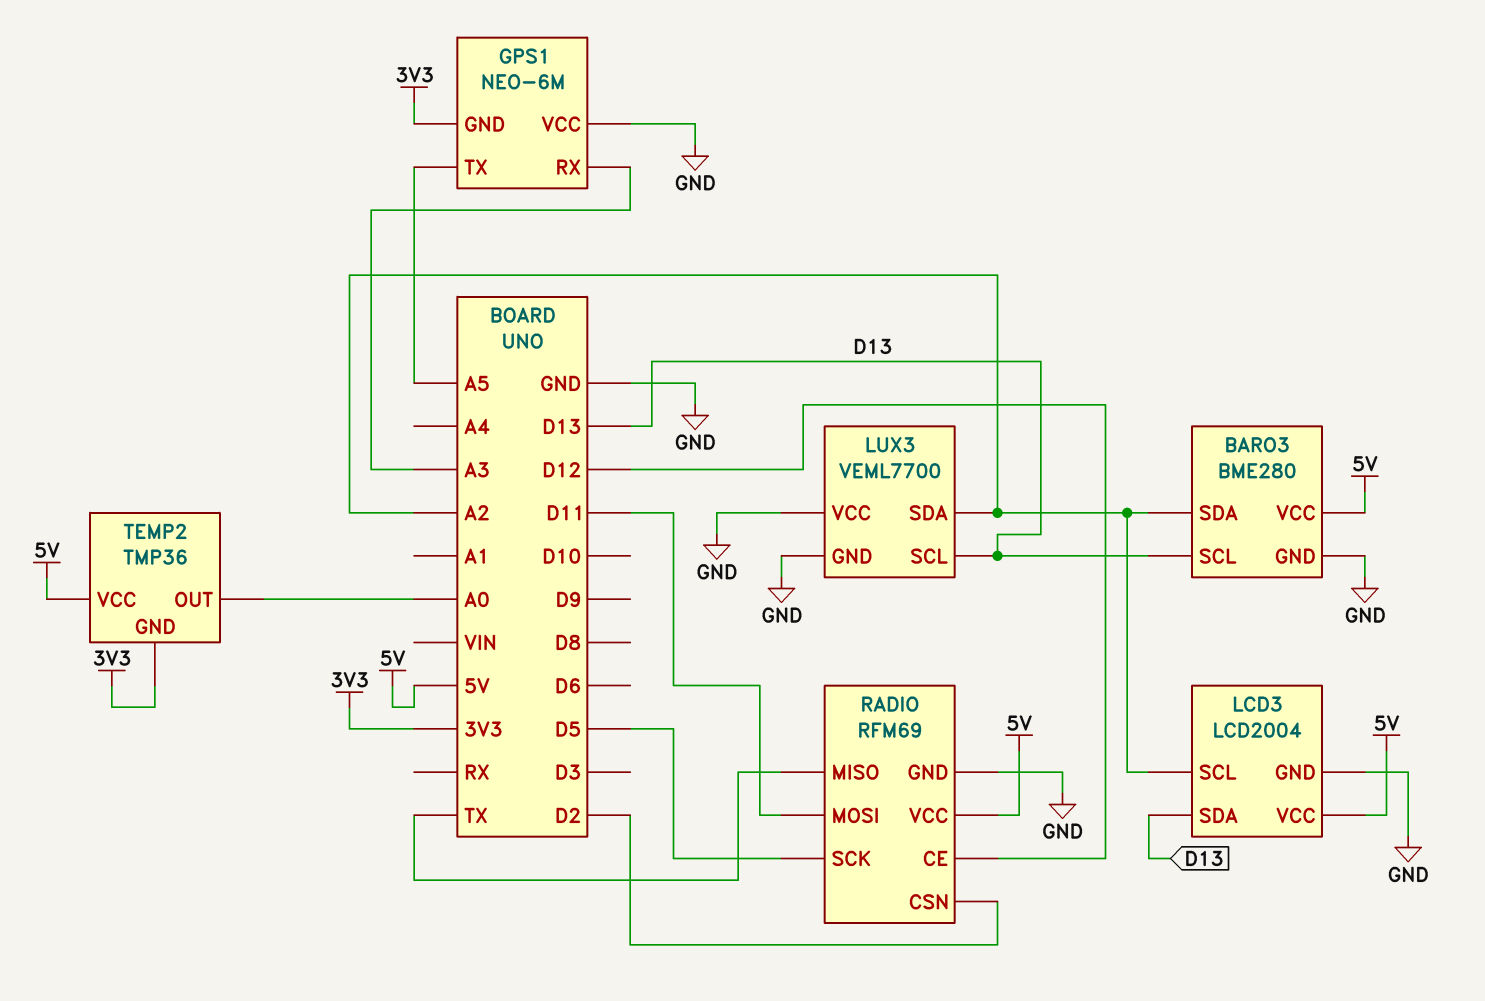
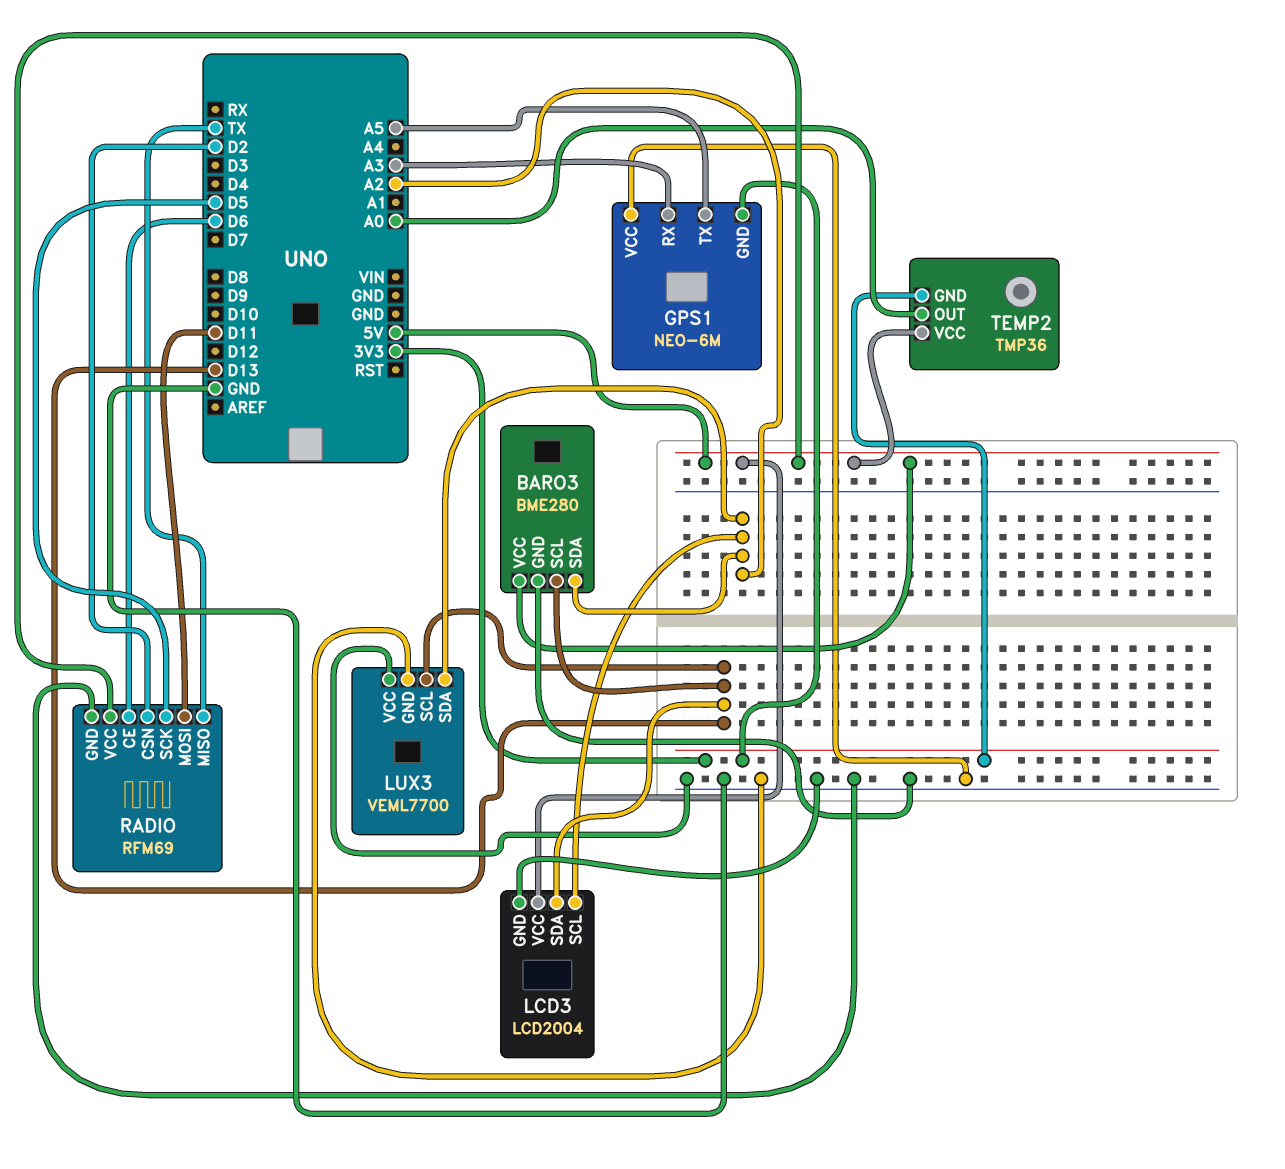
RADIO pin CE: D12 -> D6

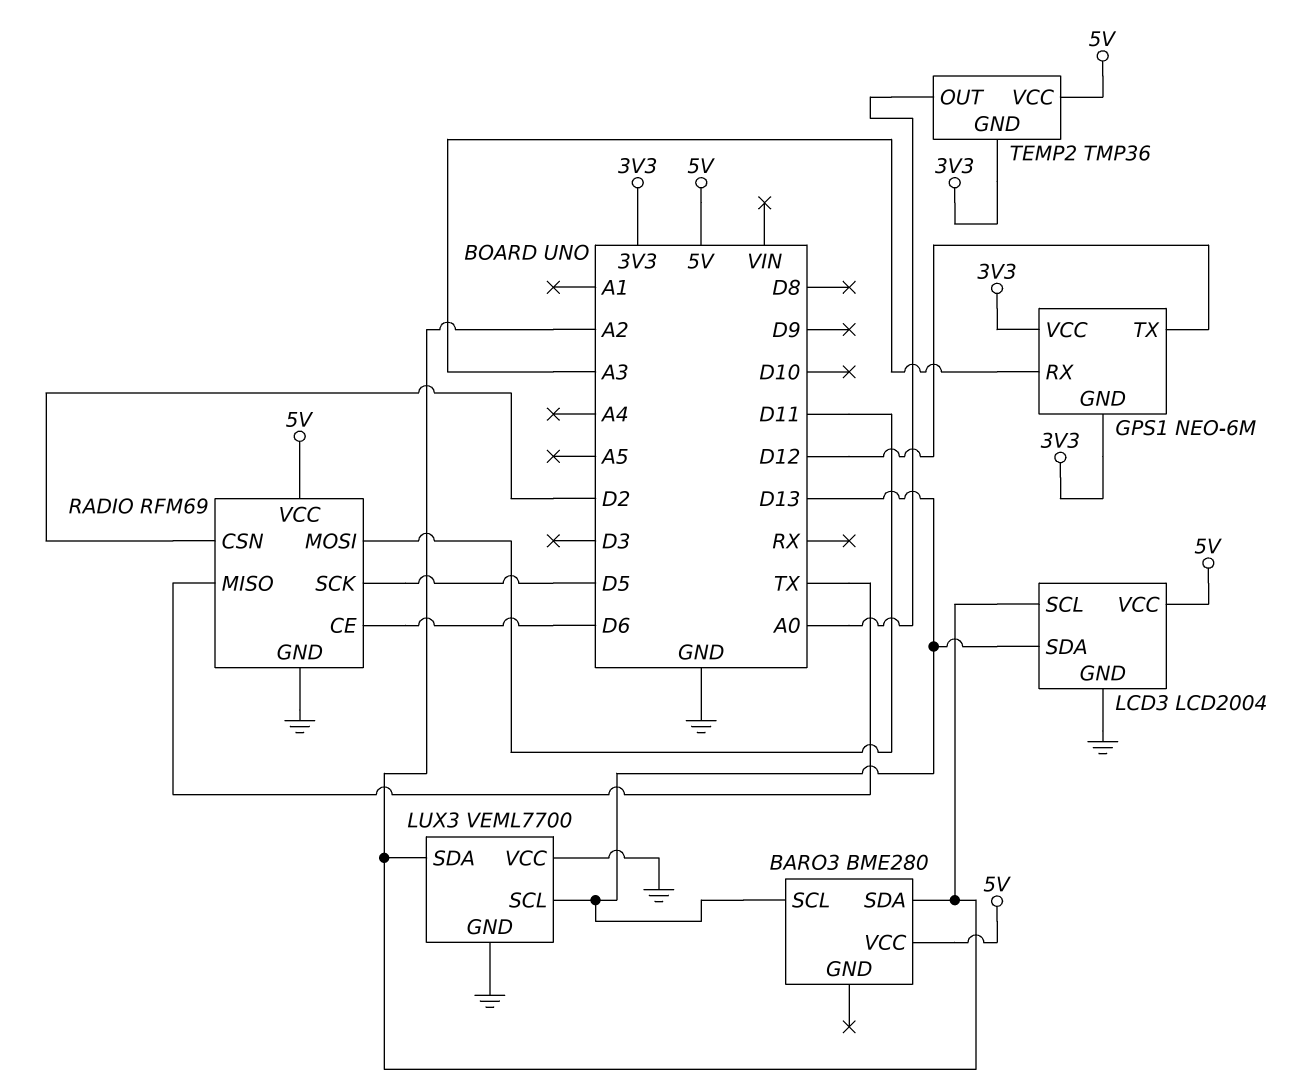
BARO3 pin GND: GND -> none
GPS1 pin TX: A5 -> D12
GPS1 pin VCC: GND -> 3V3

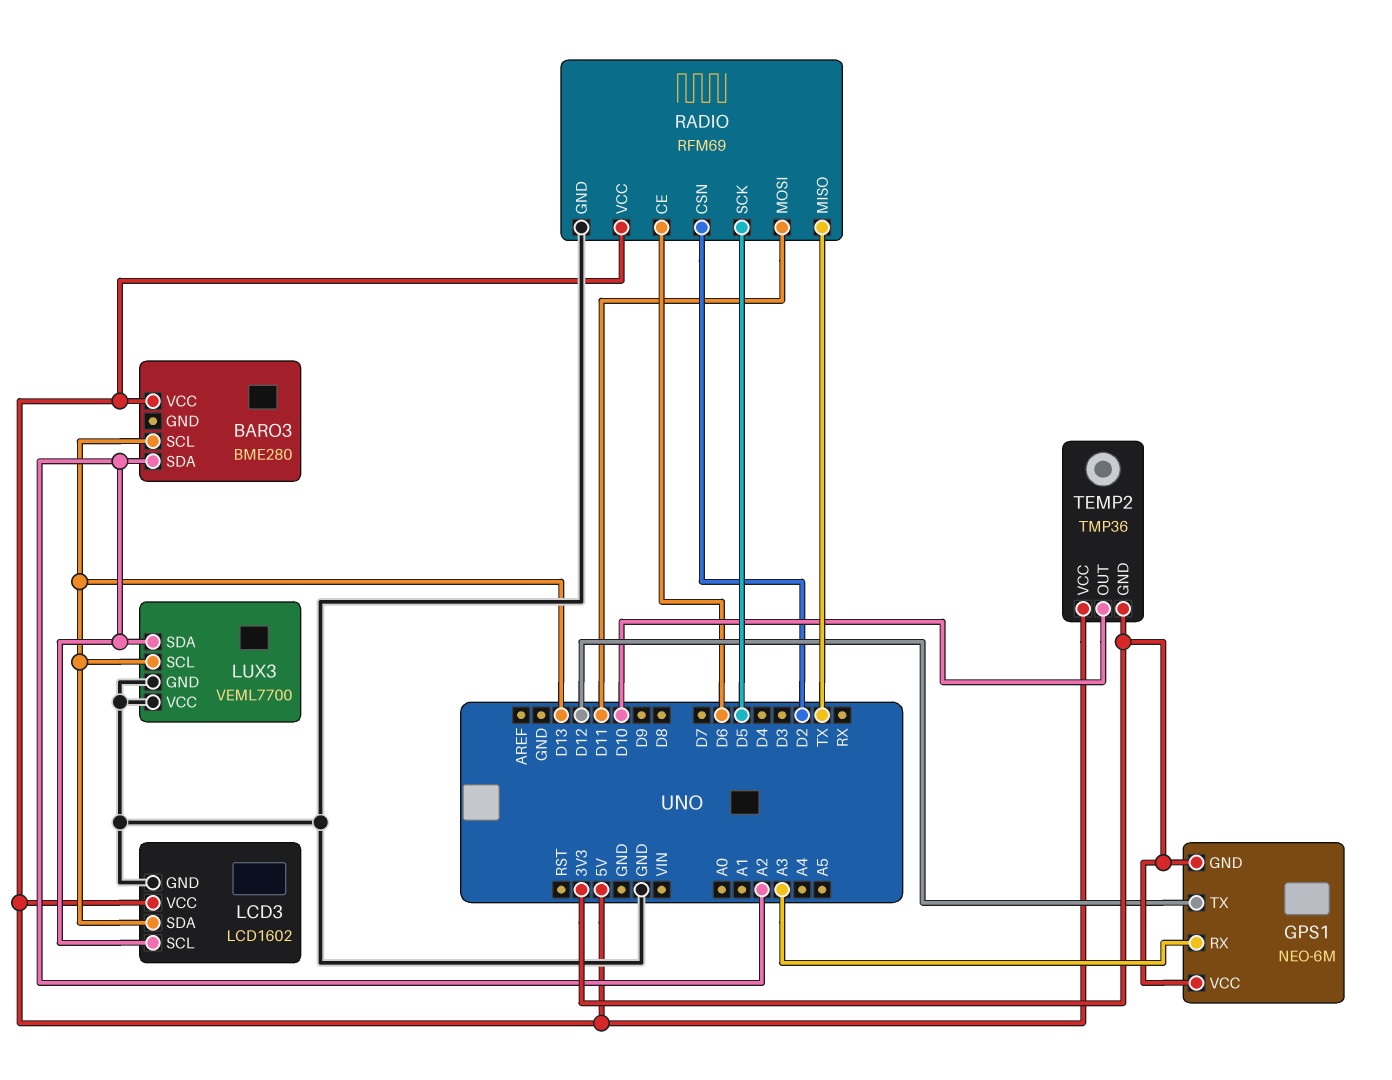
LCD3: LCD2004 -> LCD1602
TEMP2 pin OUT: A0 -> D10

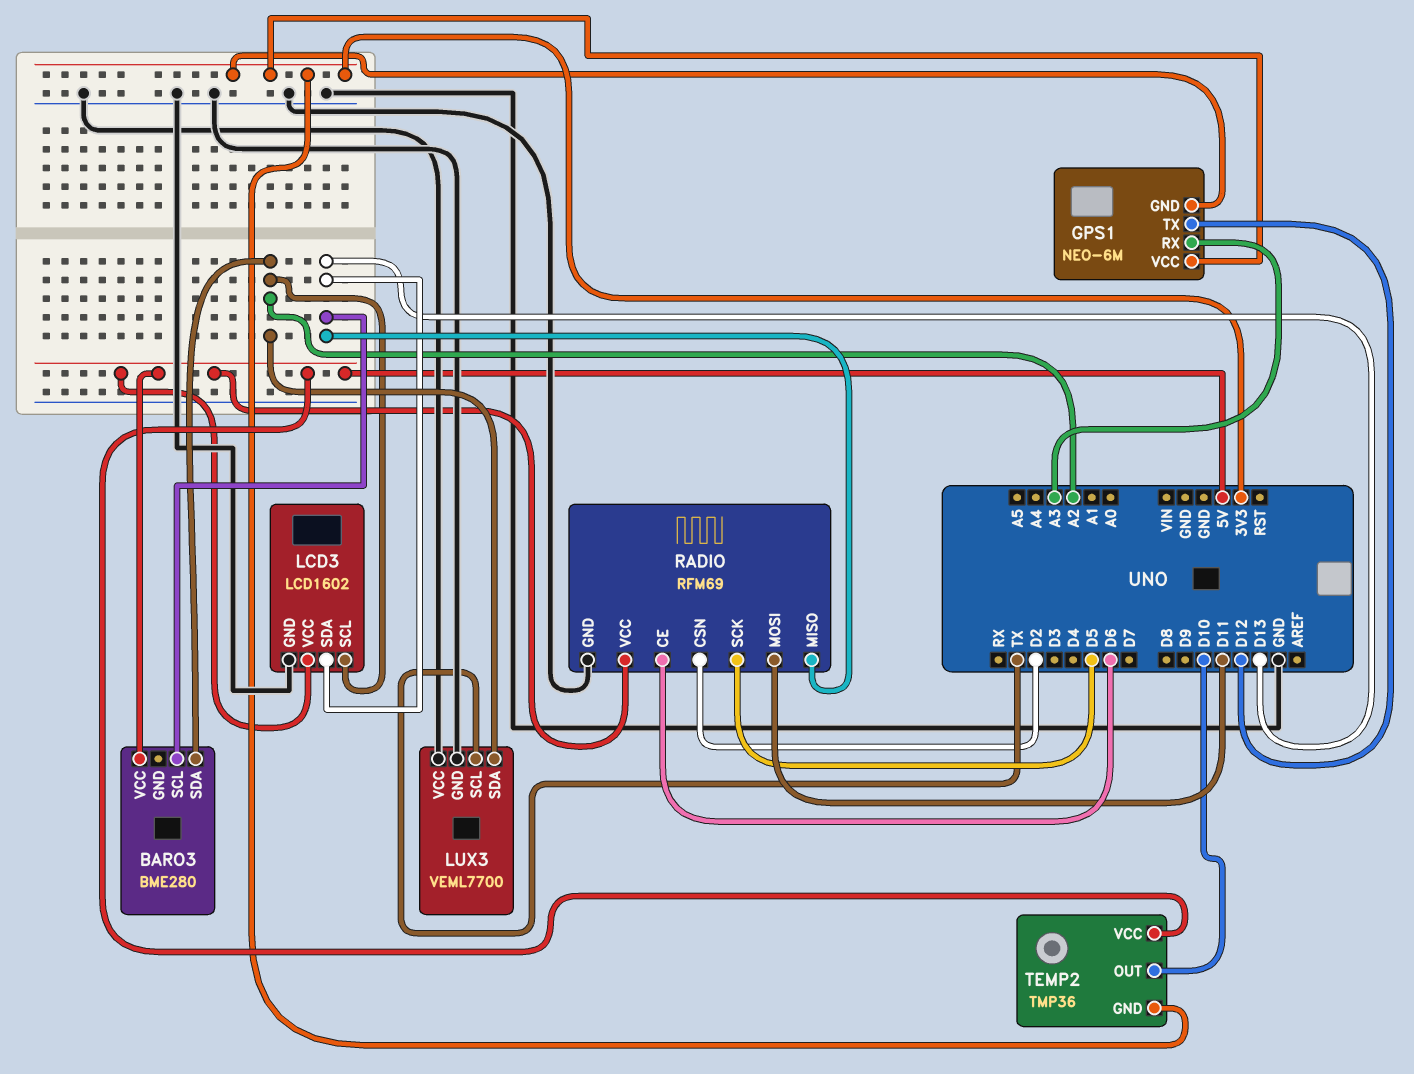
LUX3 pin SCL: D13 -> TX
RADIO pin MISO: TX -> D13

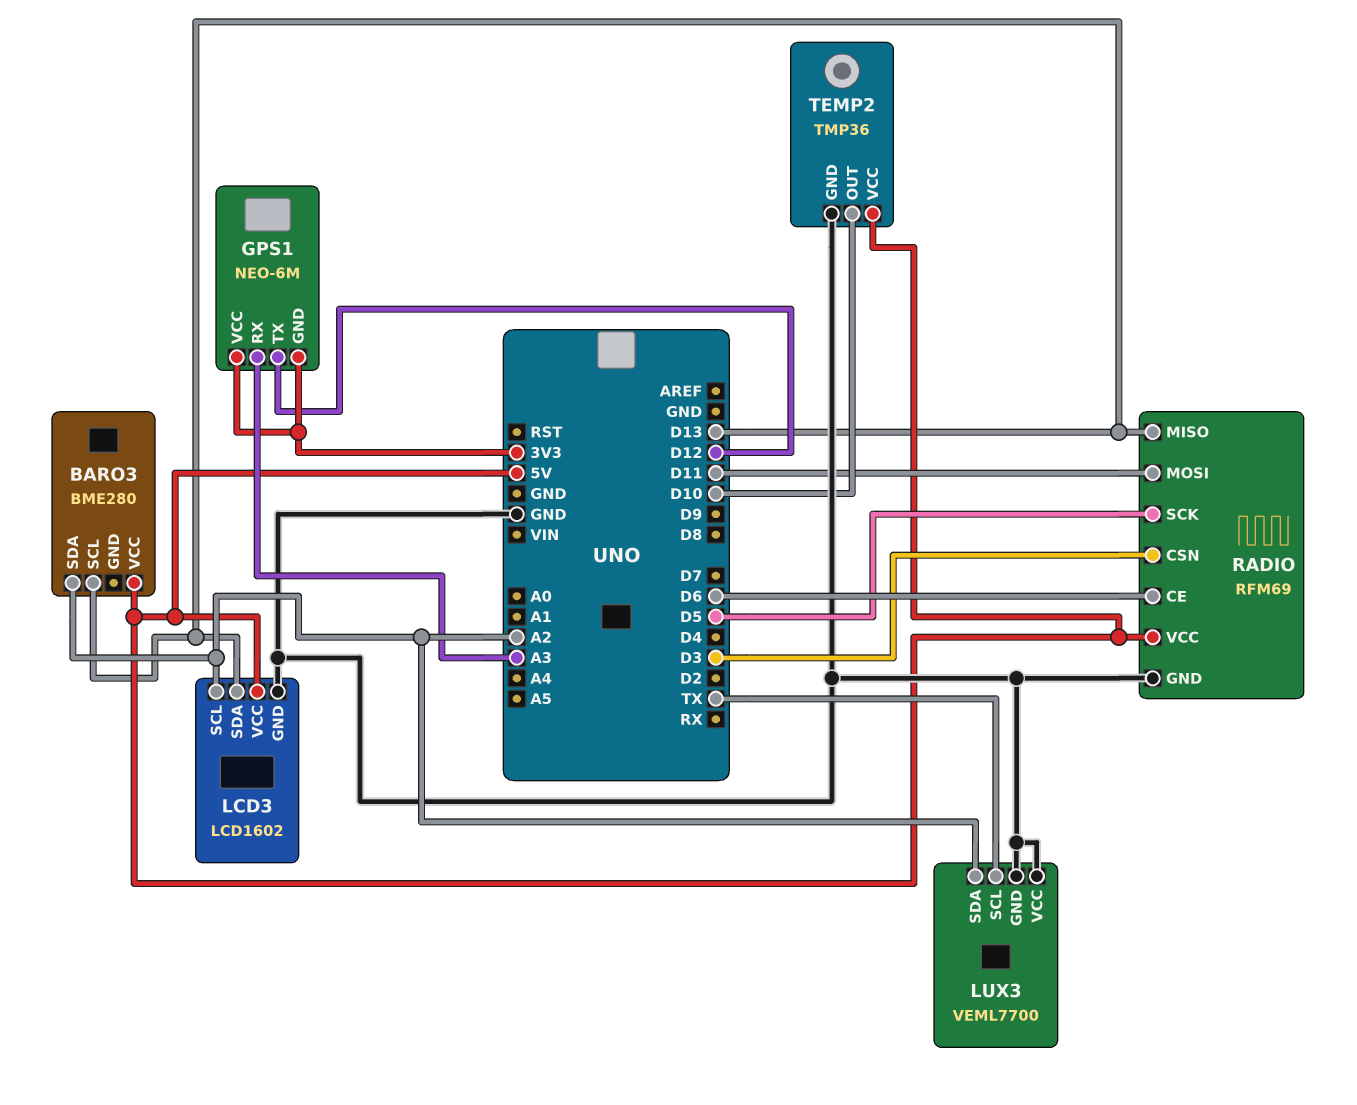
RADIO pin CSN: D2 -> D3
TEMP2 pin GND: 3V3 -> GND

